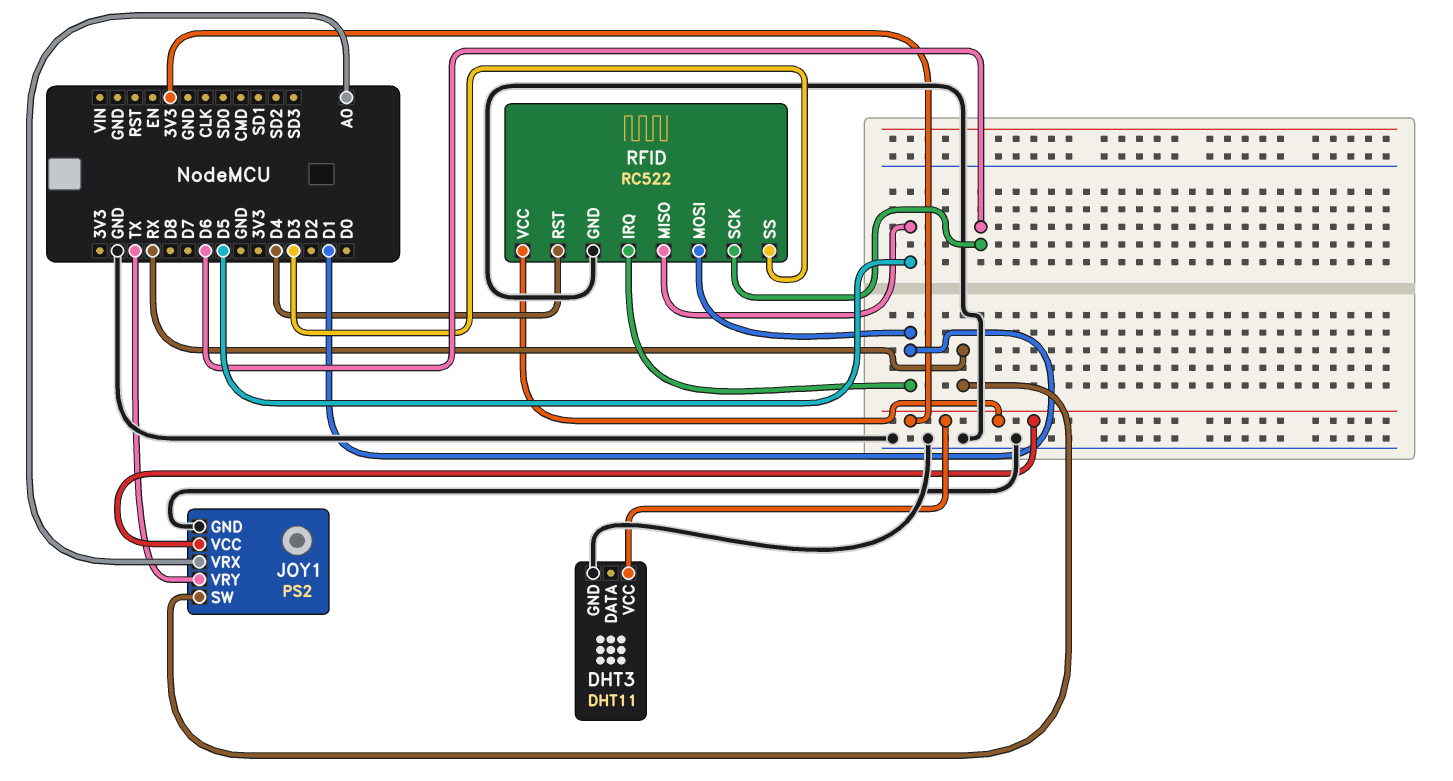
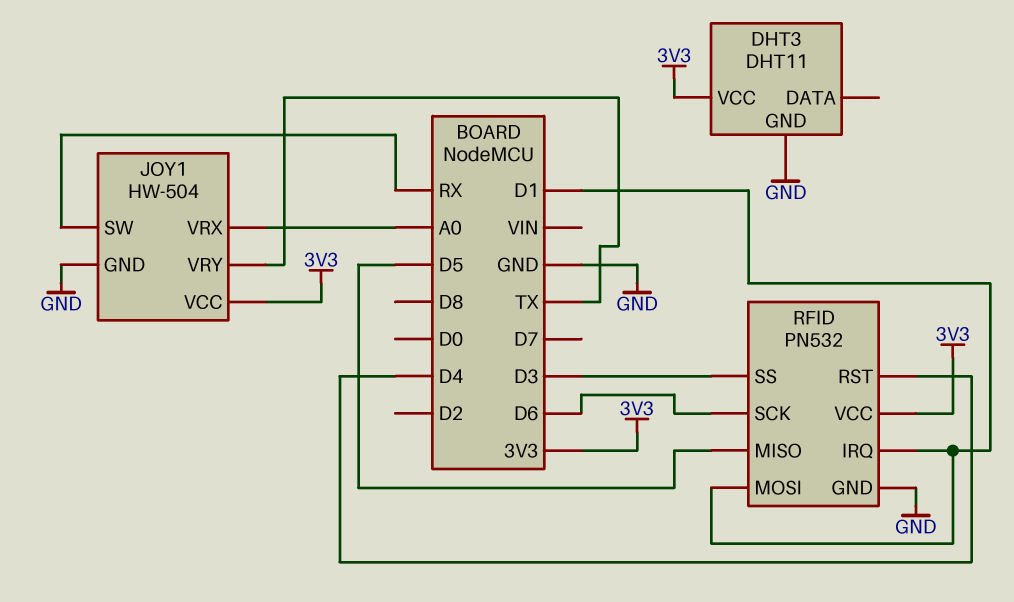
JOY1: PS2 -> HW-504
RFID: RC522 -> PN532

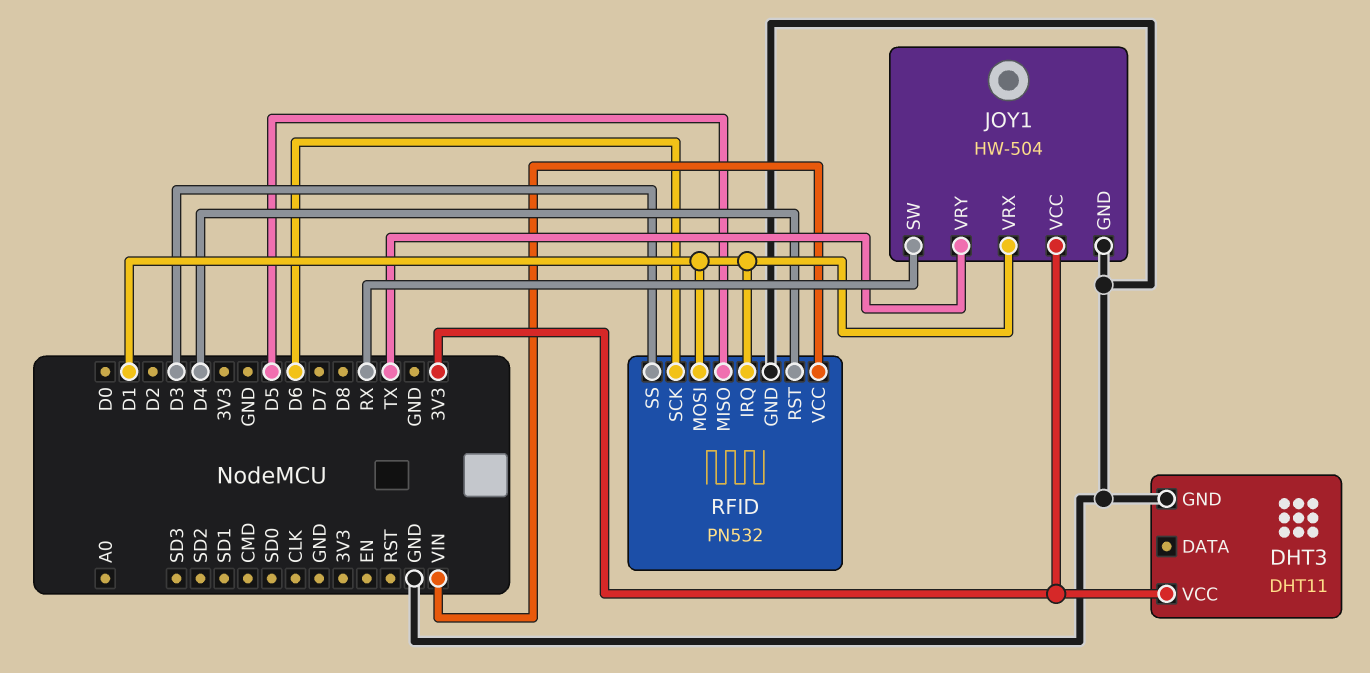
JOY1 pin VRX: A0 -> D1
RFID pin VCC: 3V3 -> VIN

